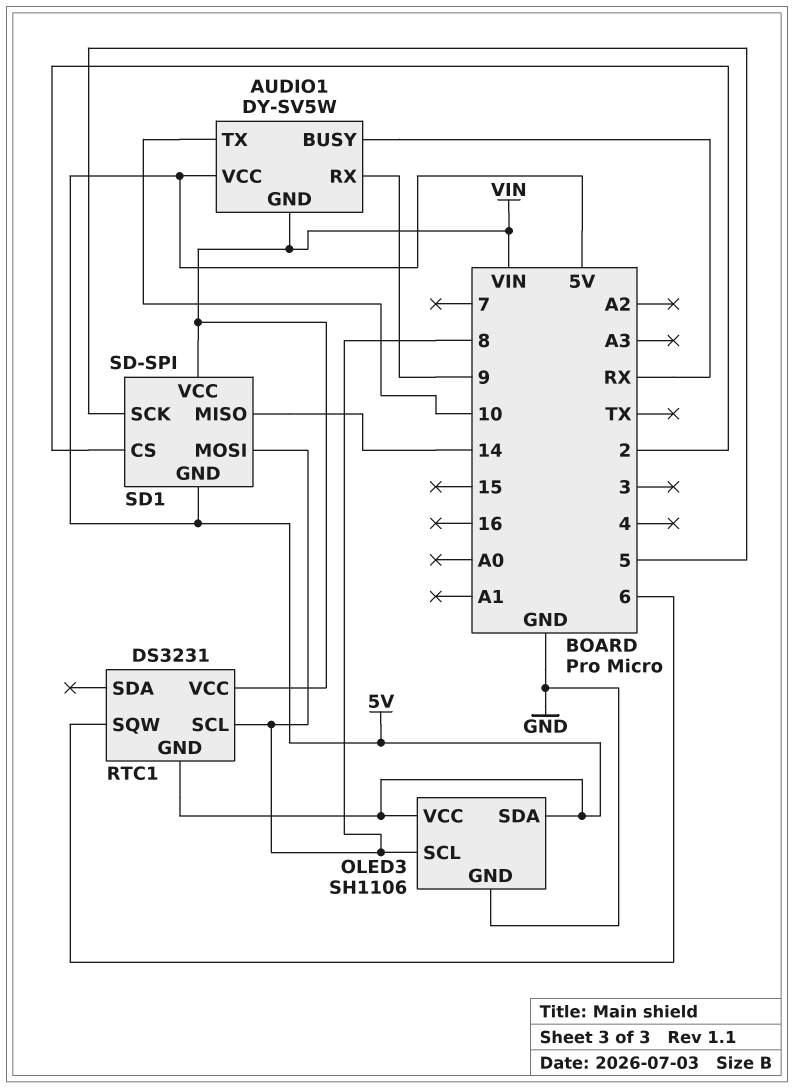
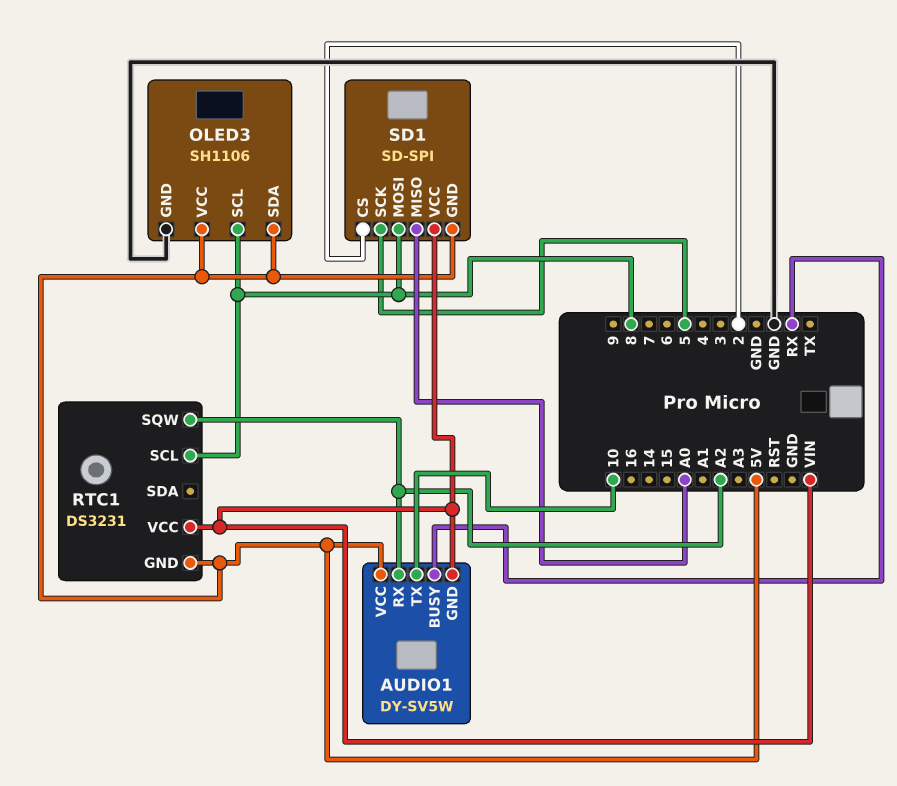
AUDIO1 pin RX: 9 -> A2
RTC1 pin SQW: 6 -> A2
SD1 pin MISO: 14 -> A0

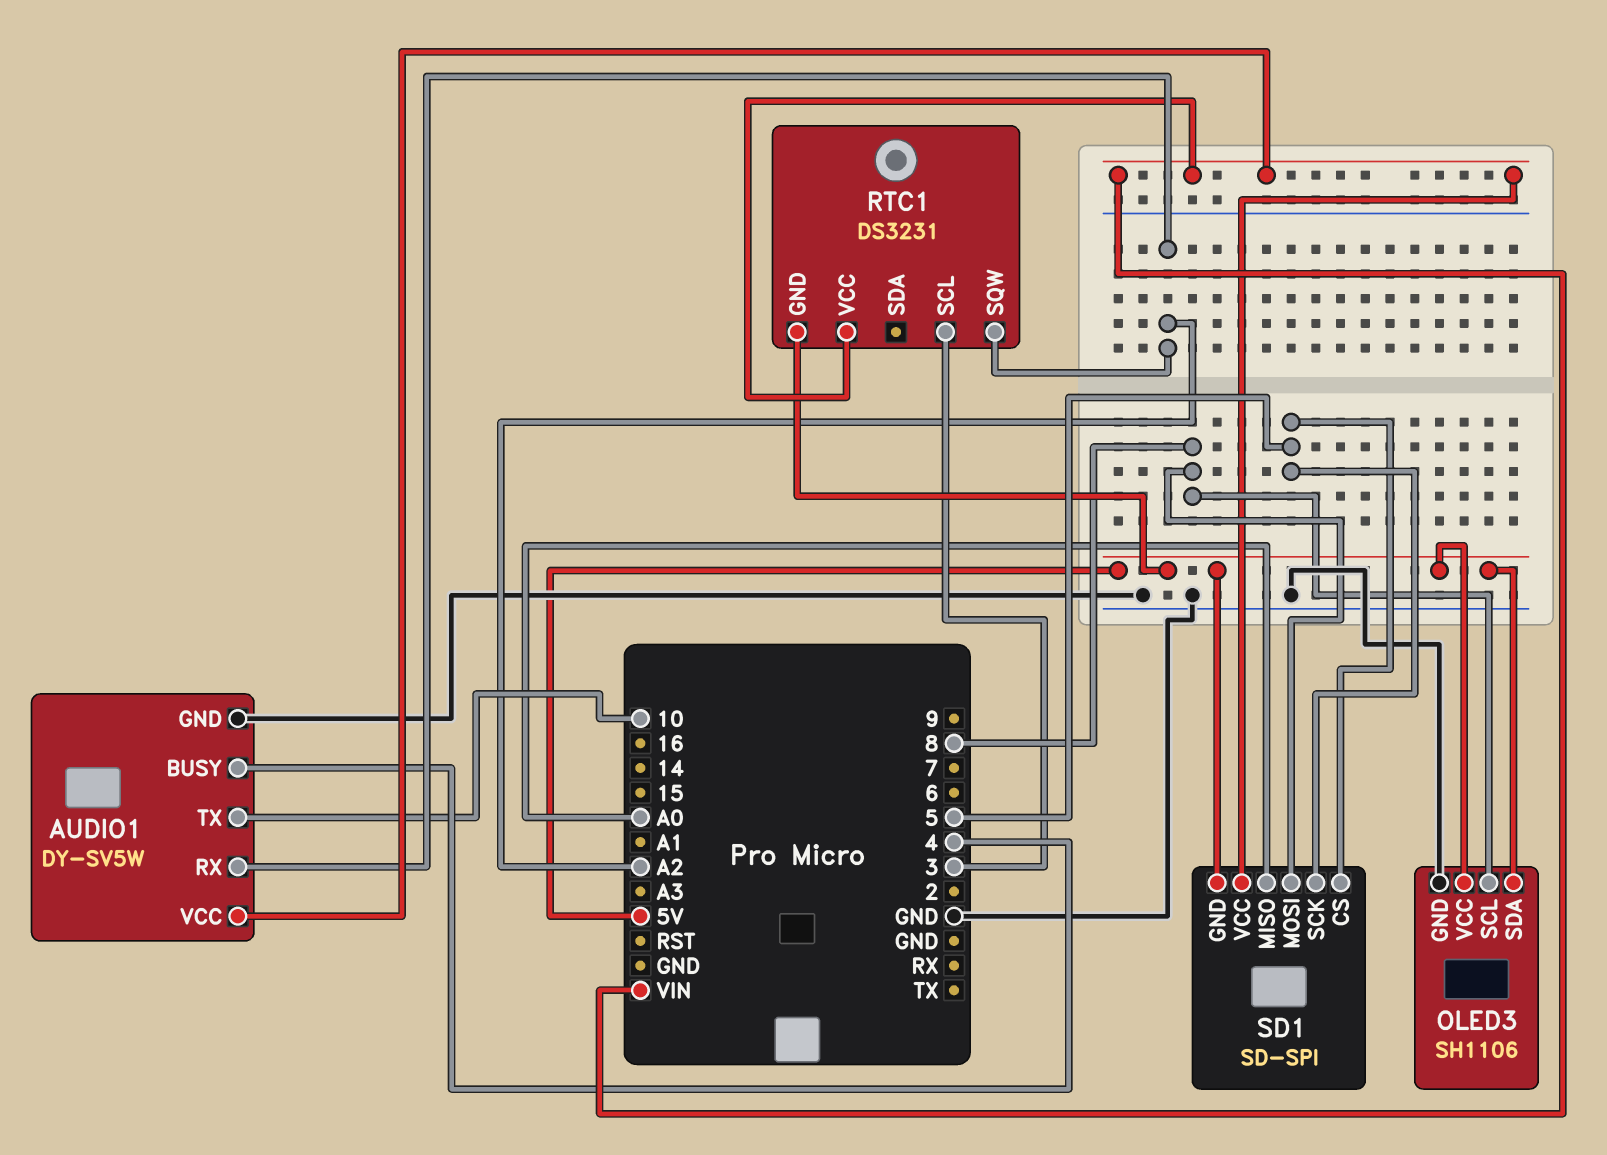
AUDIO1 pin BUSY: RX -> 4
AUDIO1 pin GND: VIN -> GND
AUDIO1 pin VCC: 5V -> VIN
RTC1 pin SCL: 8 -> 3
SD1 pin CS: 2 -> 5

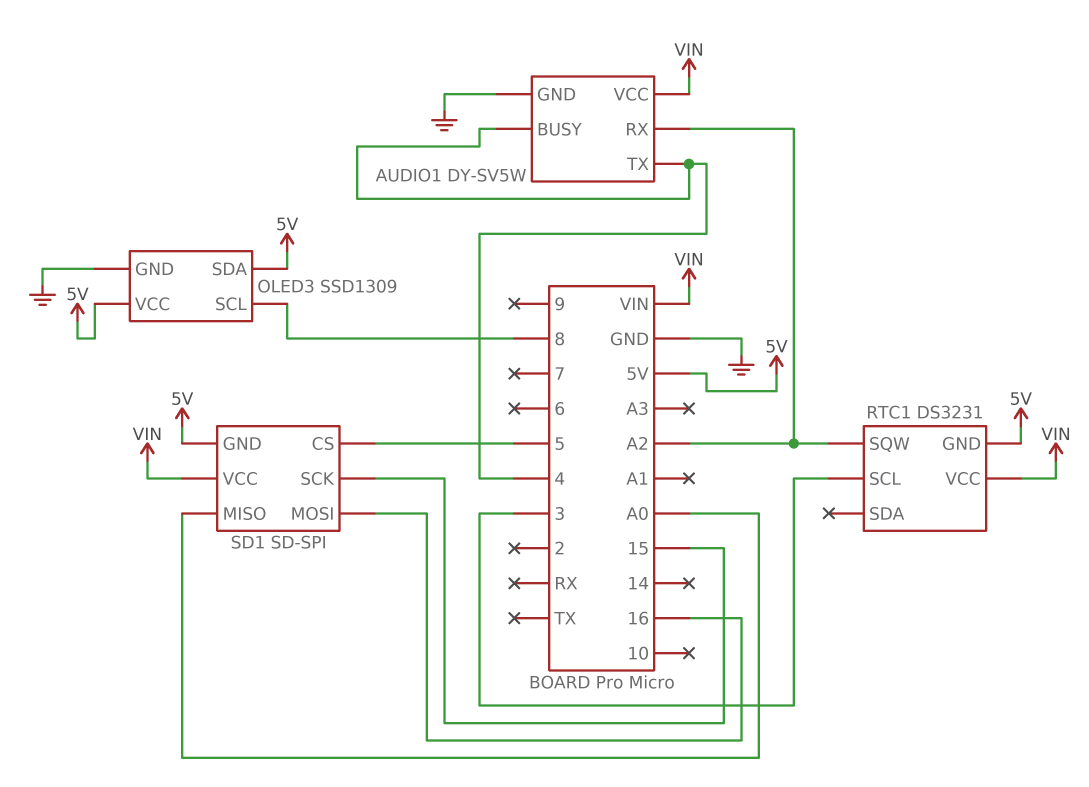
AUDIO1 pin TX: 10 -> 4
OLED3: SH1106 -> SSD1309
SD1 pin MOSI: 8 -> 16
SD1 pin SCK: 5 -> 15

